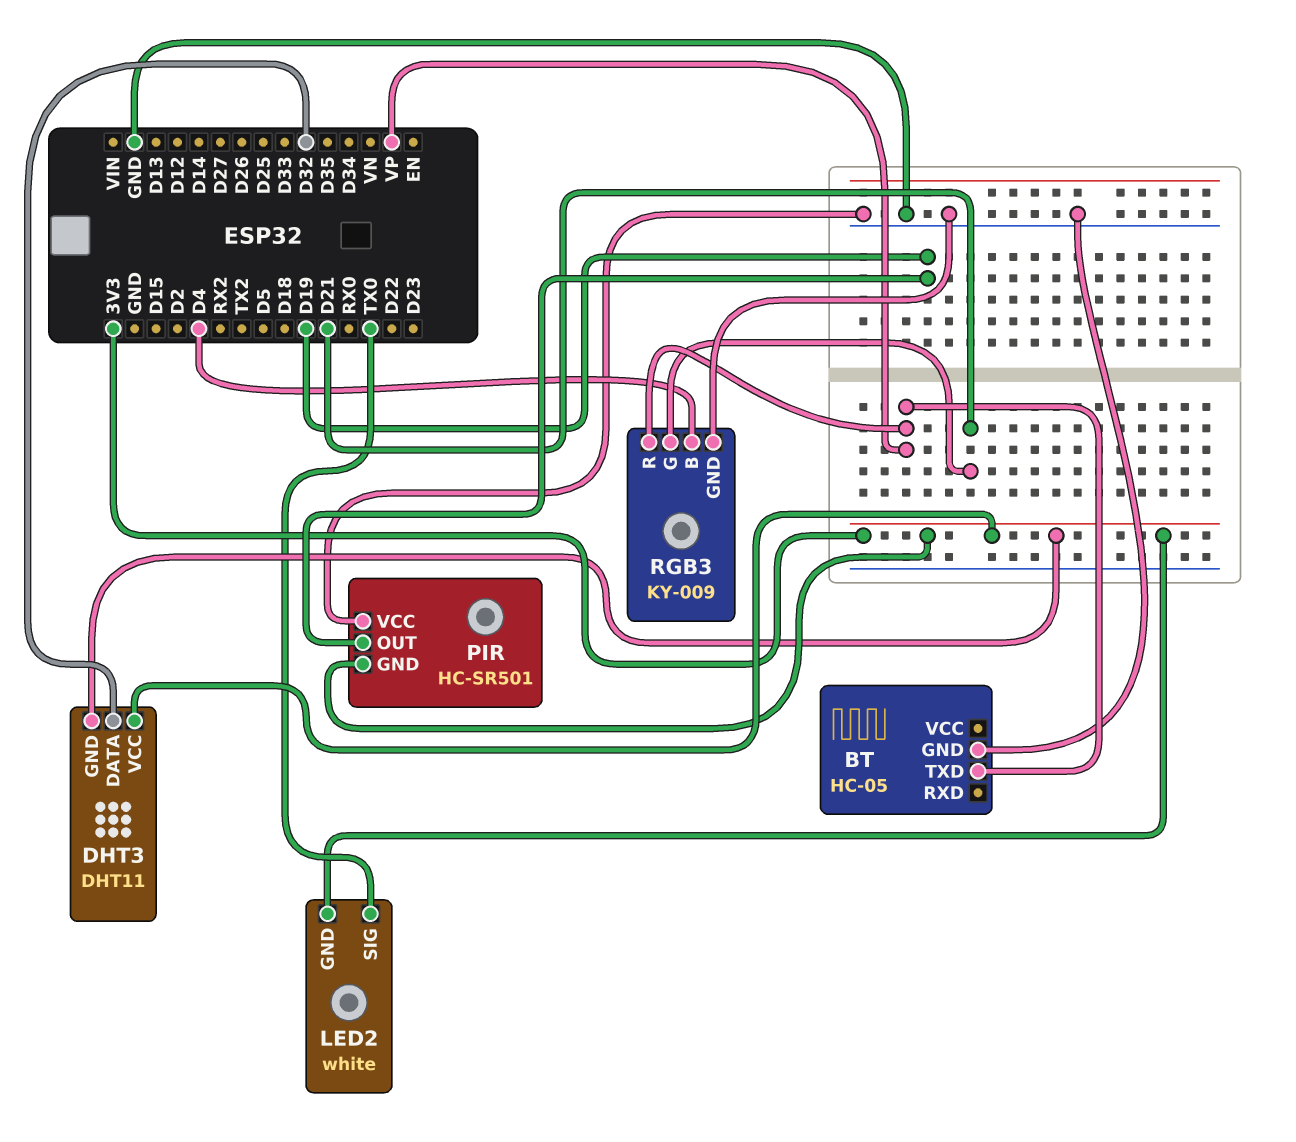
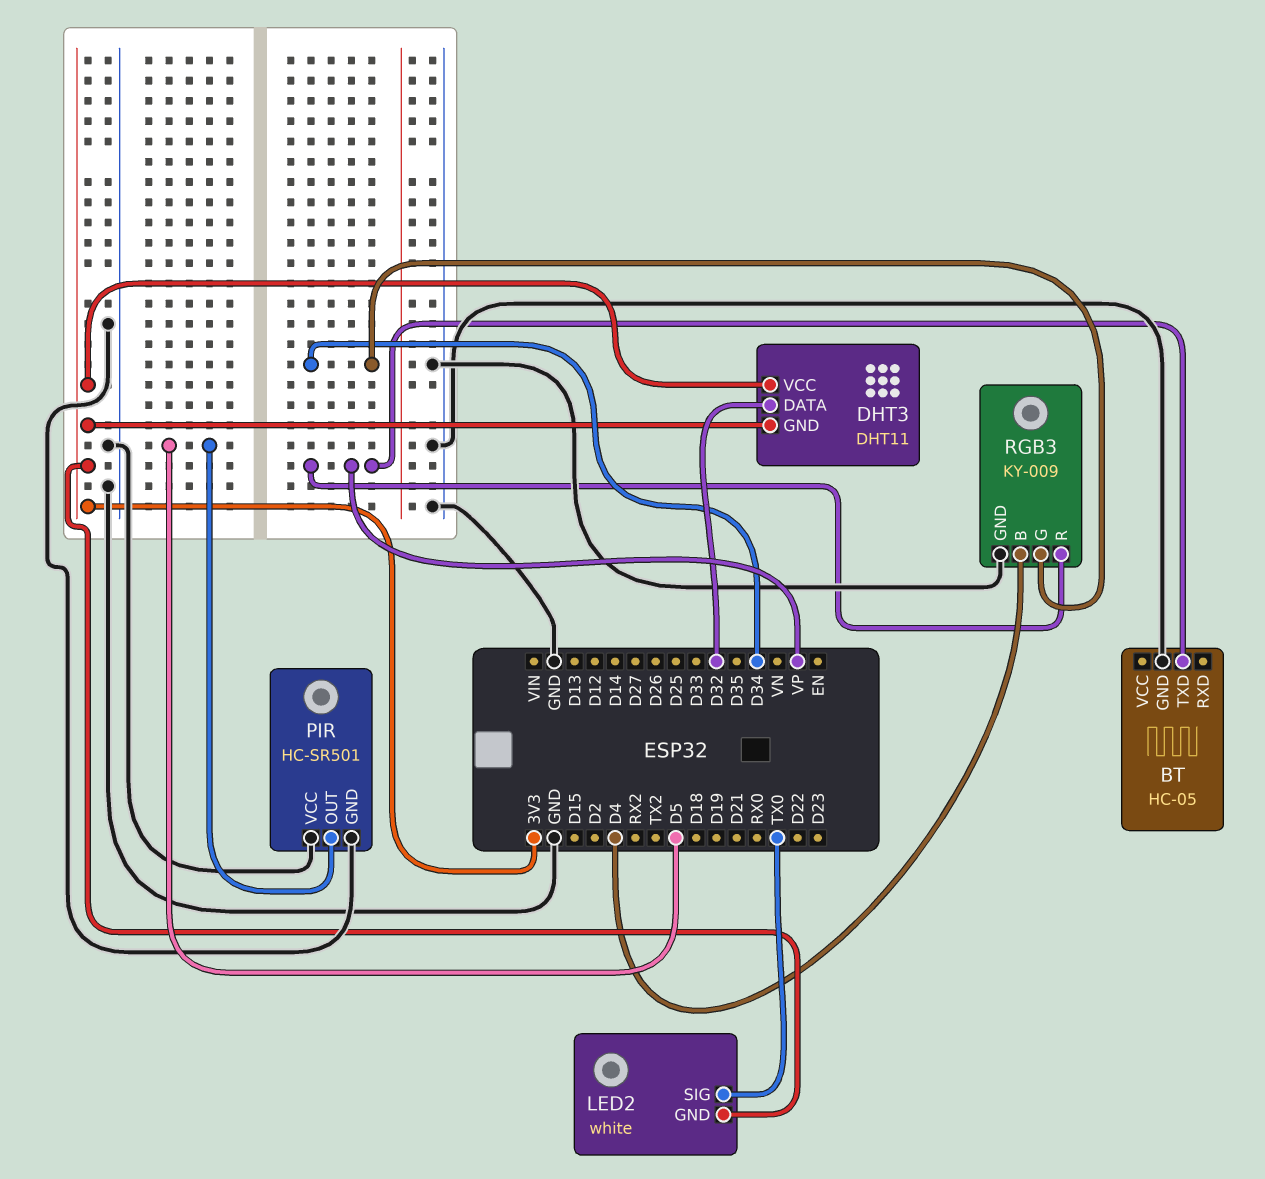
PIR pin GND: 3V3 -> GND
PIR pin OUT: D19 -> D5
RGB3 pin G: D21 -> D34

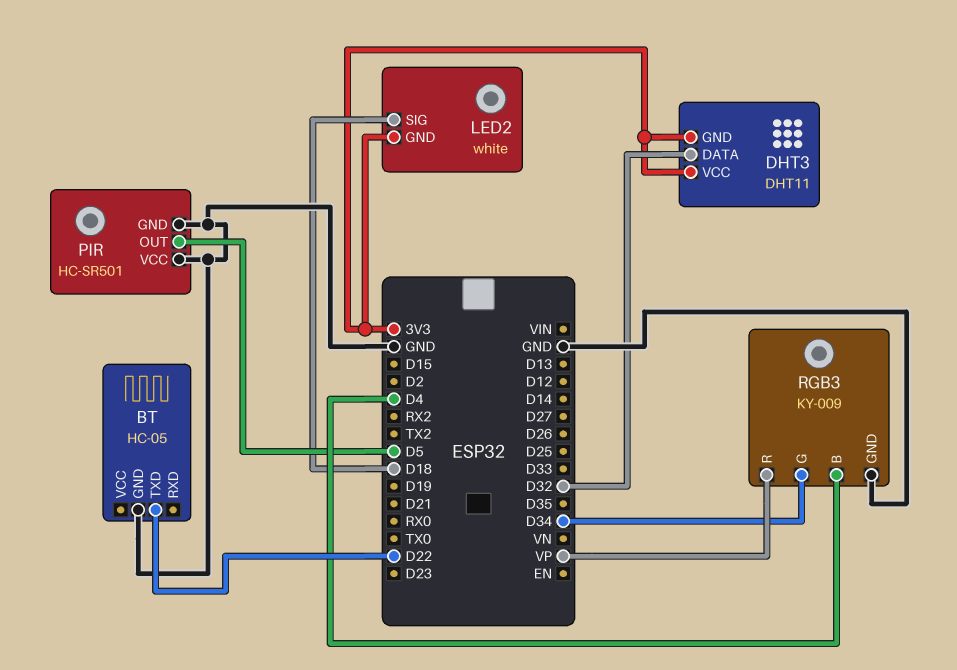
BT pin TXD: VP -> D22
LED2 pin SIG: TX0 -> D18

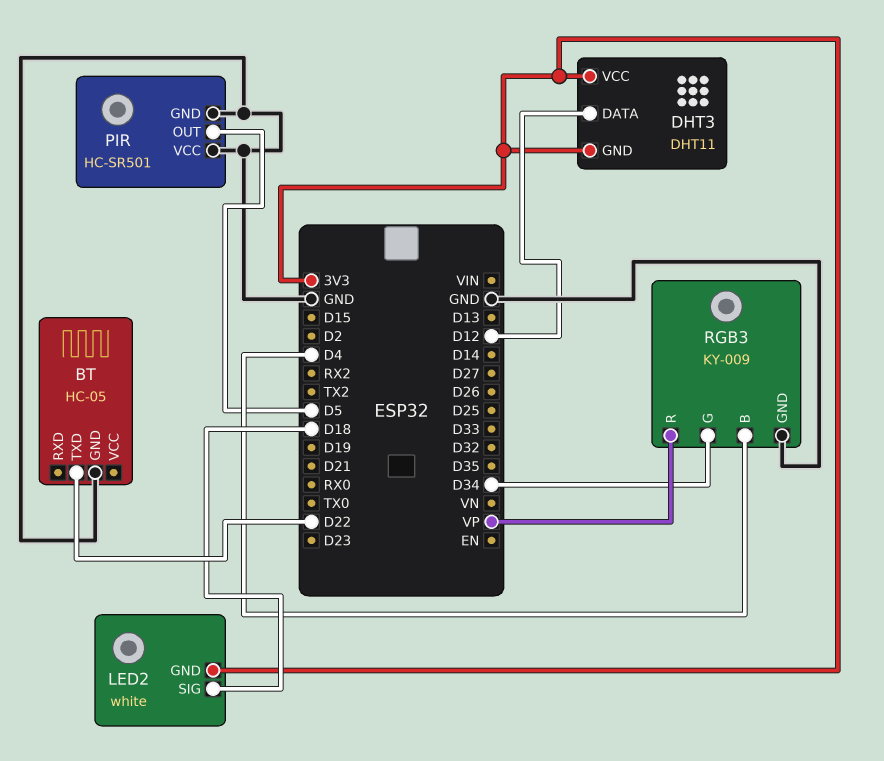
DHT3 pin DATA: D32 -> D12

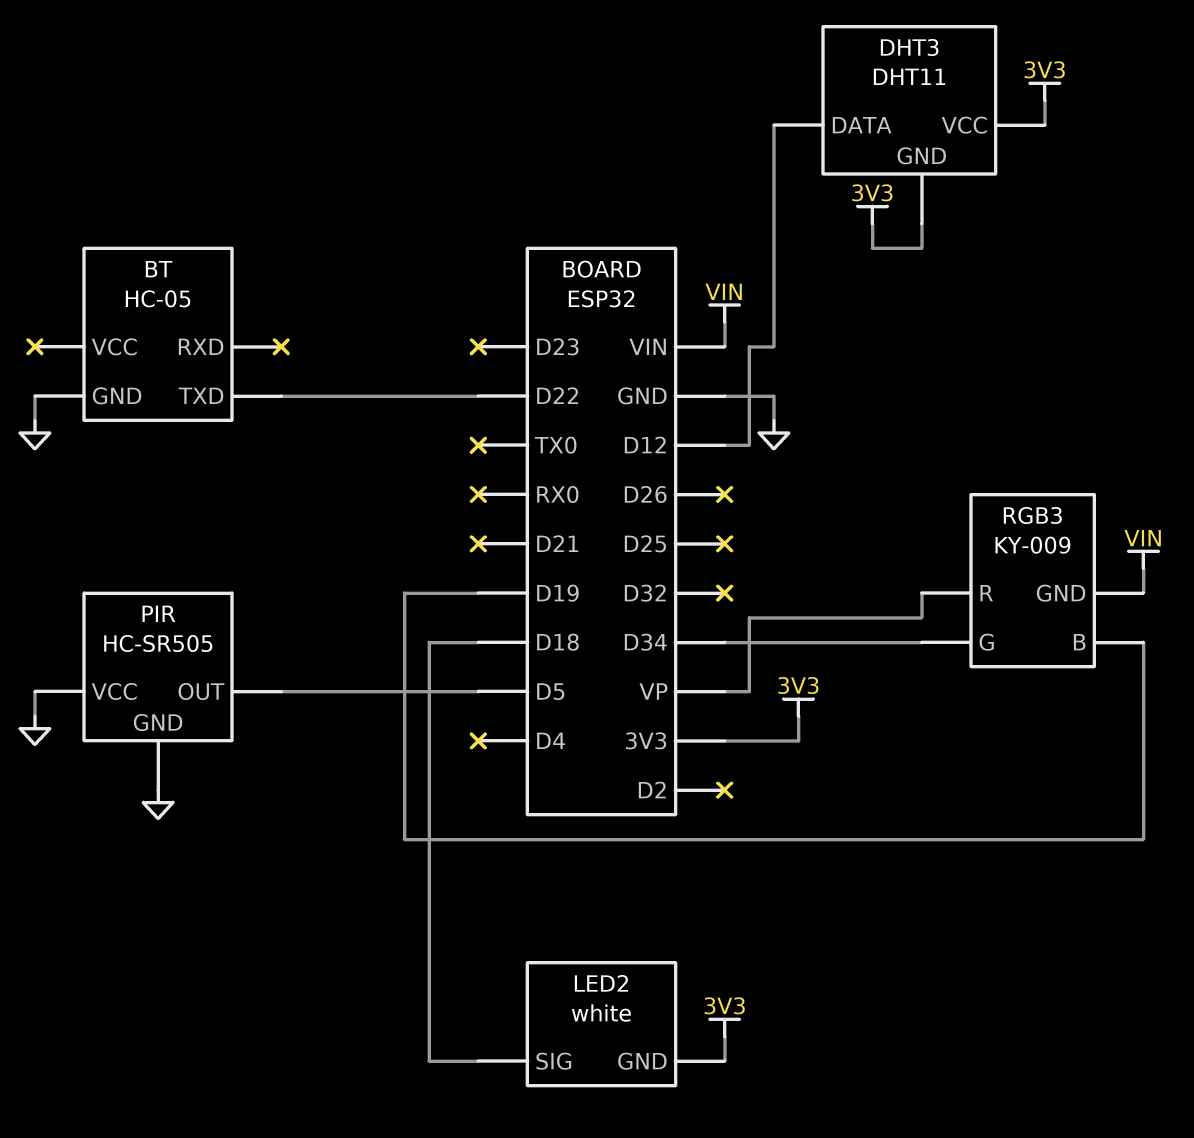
PIR: HC-SR501 -> HC-SR505
RGB3 pin B: D4 -> D19
RGB3 pin GND: GND -> VIN

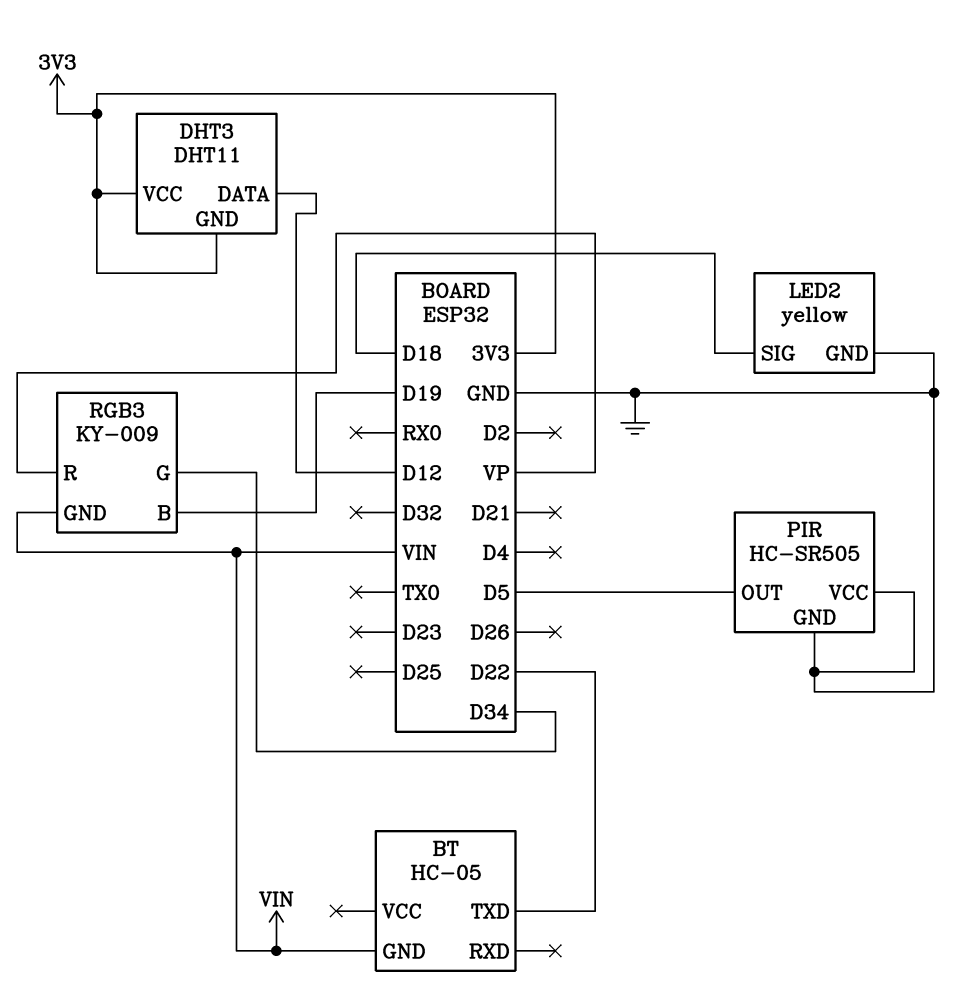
BT pin GND: GND -> VIN
LED2: white -> yellow
LED2 pin GND: 3V3 -> GND

